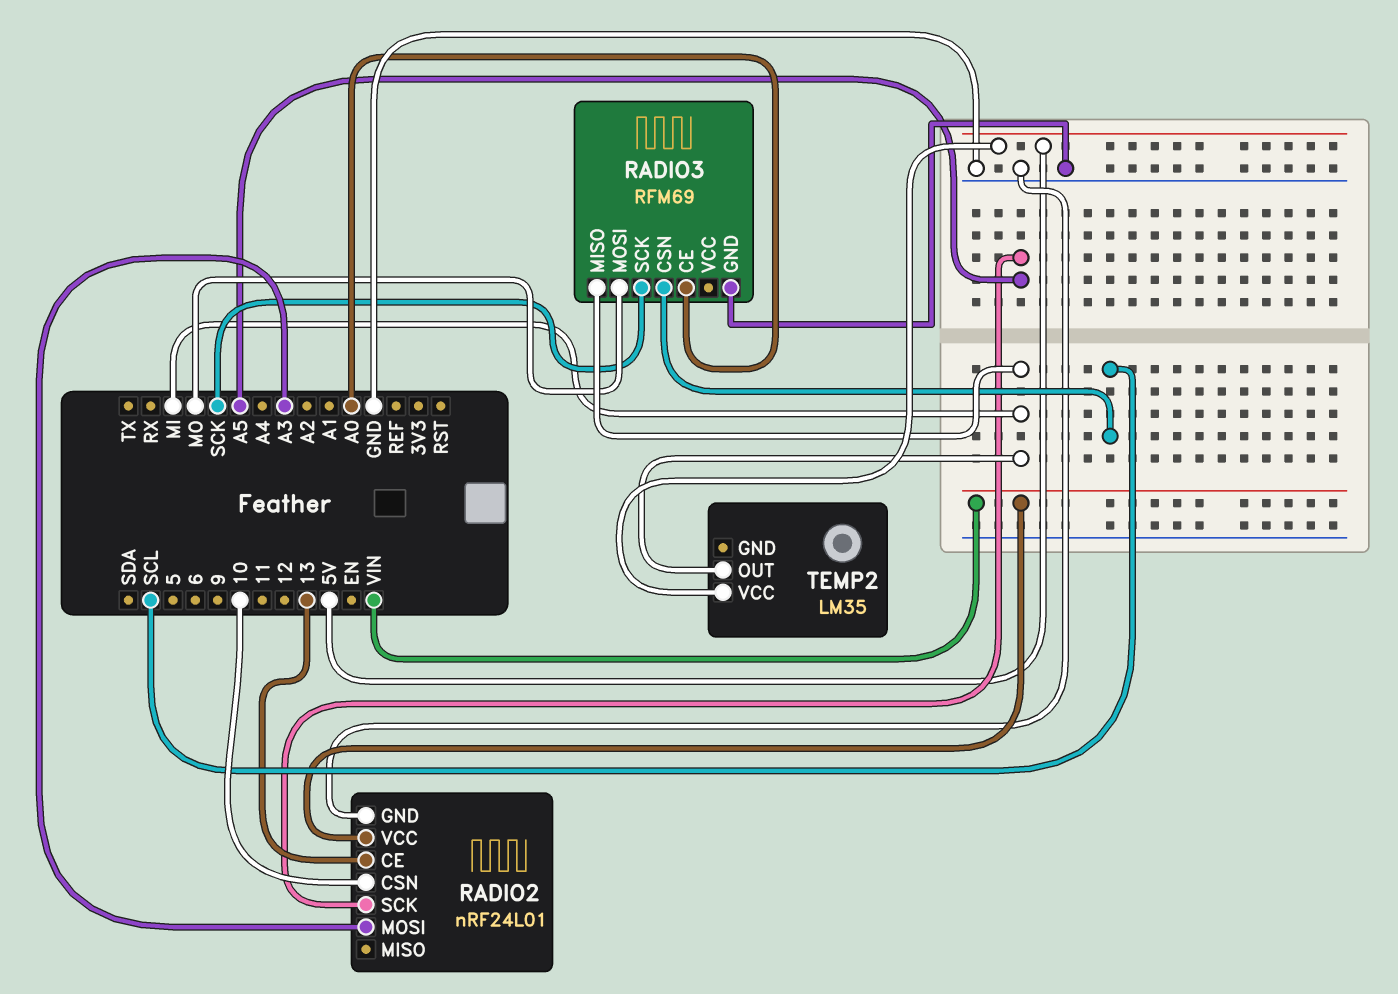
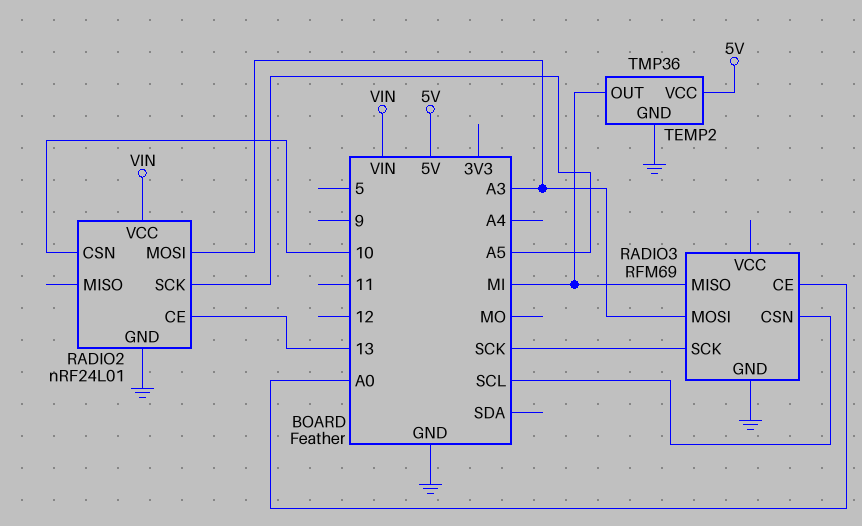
RADIO3 pin MOSI: MO -> A3
TEMP2: LM35 -> TMP36
TEMP2 pin GND: none -> GND

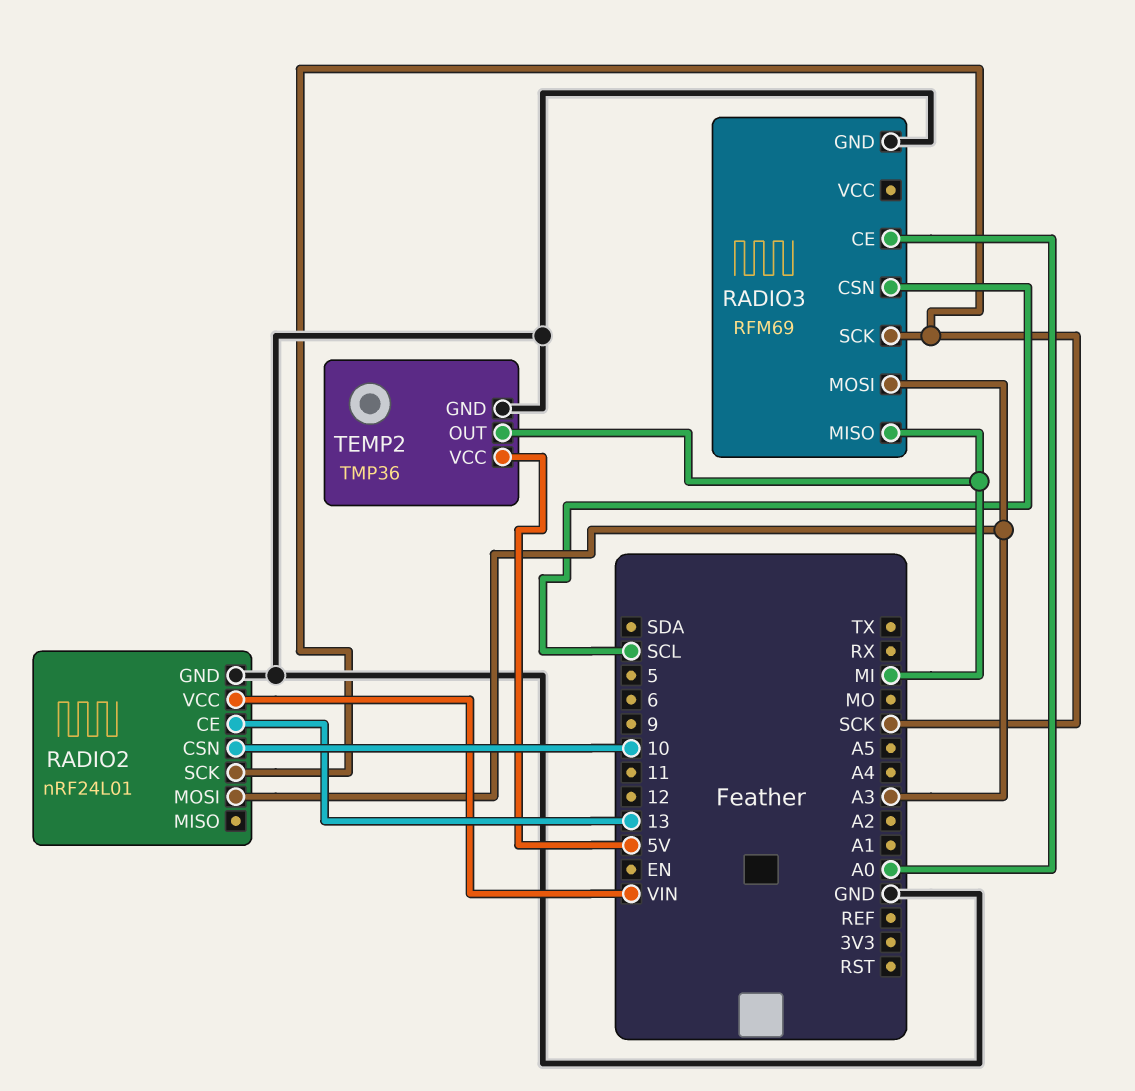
RADIO2 pin SCK: A5 -> SCK

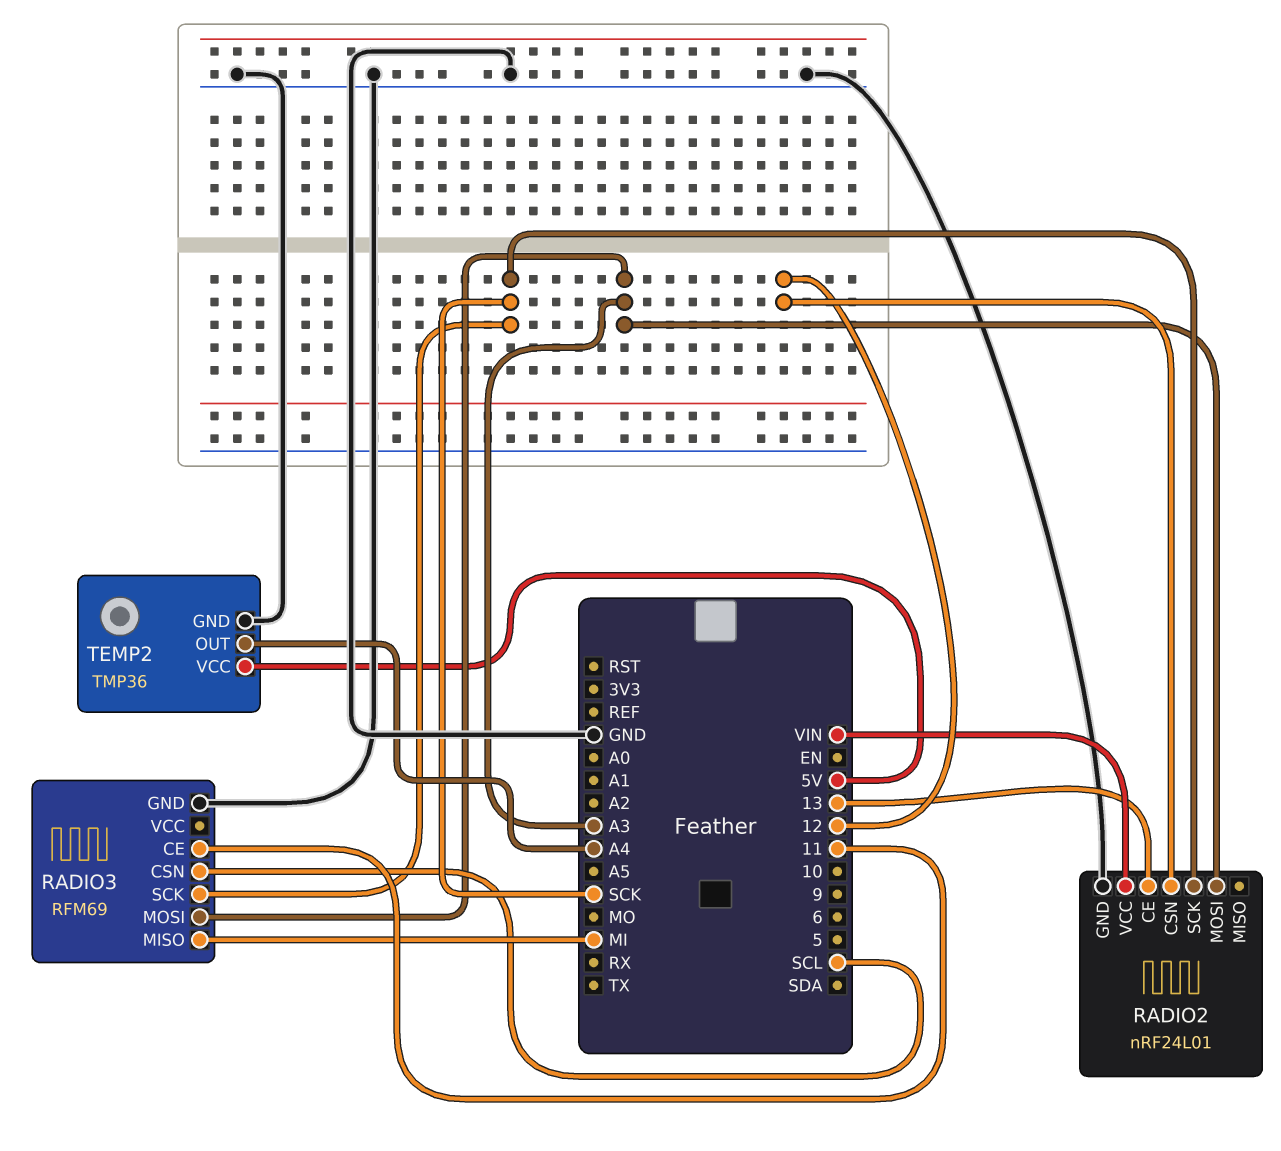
RADIO2 pin CSN: 10 -> 12
RADIO3 pin CE: A0 -> 11
TEMP2 pin OUT: MI -> A4

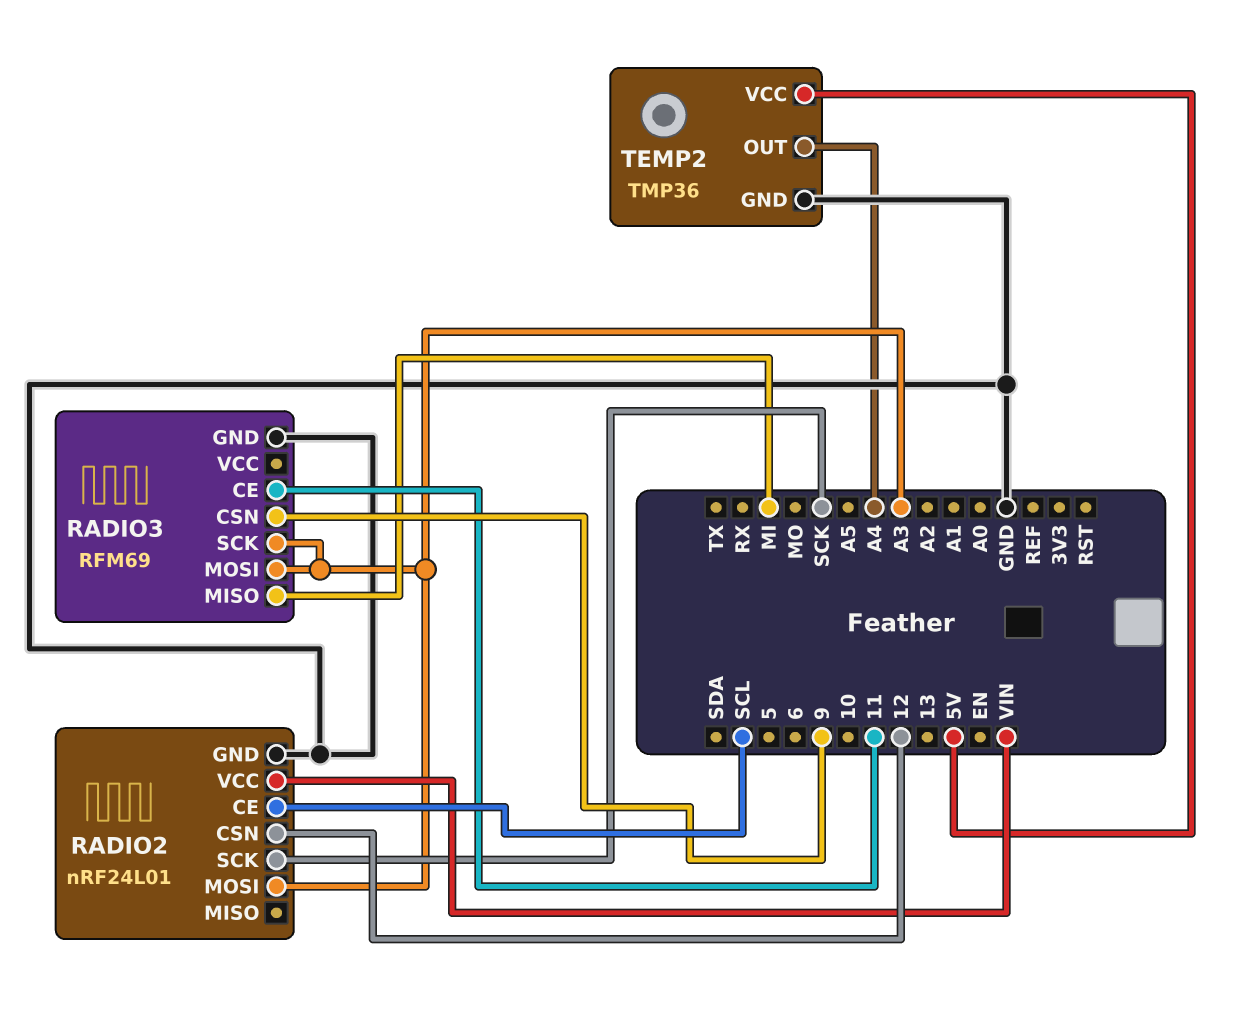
RADIO2 pin CE: 13 -> SCL
RADIO3 pin CSN: SCL -> 9
RADIO3 pin SCK: SCK -> A3

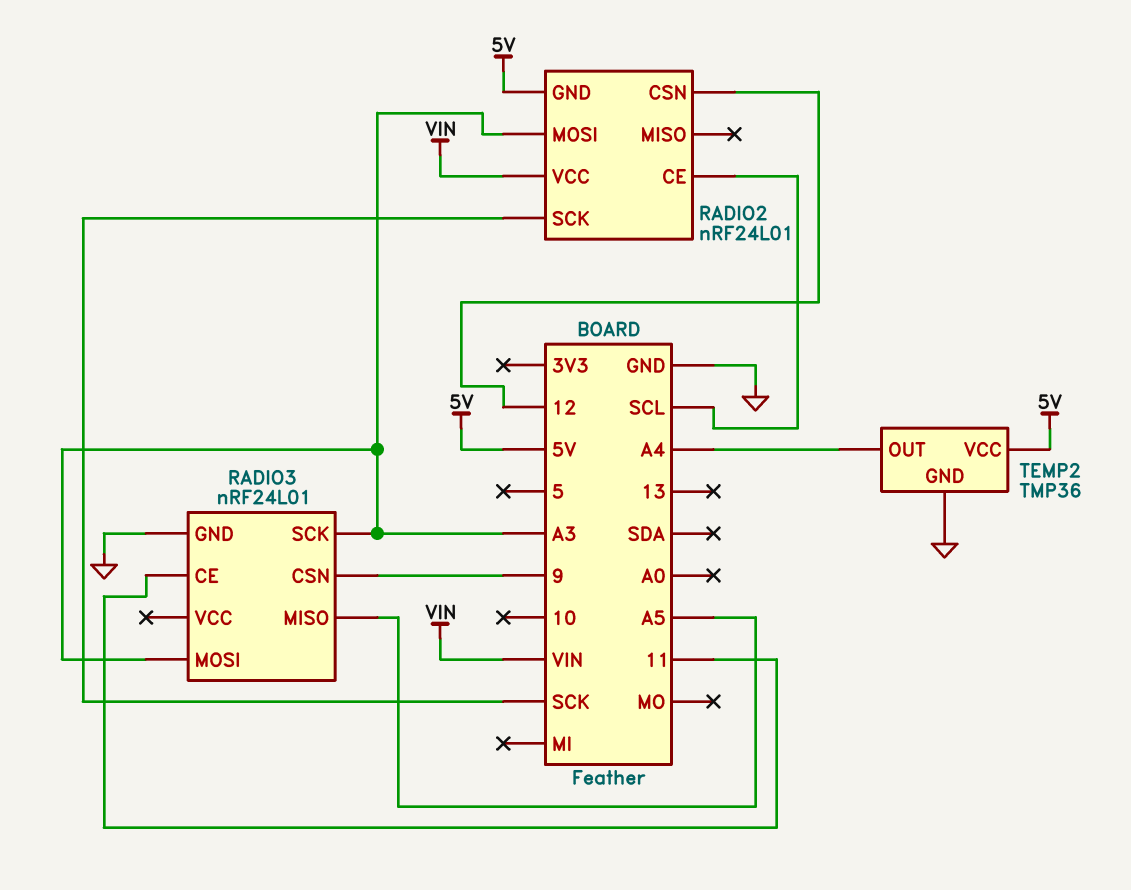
RADIO2 pin GND: GND -> 5V
RADIO3: RFM69 -> nRF24L01
RADIO3 pin MISO: MI -> A5

